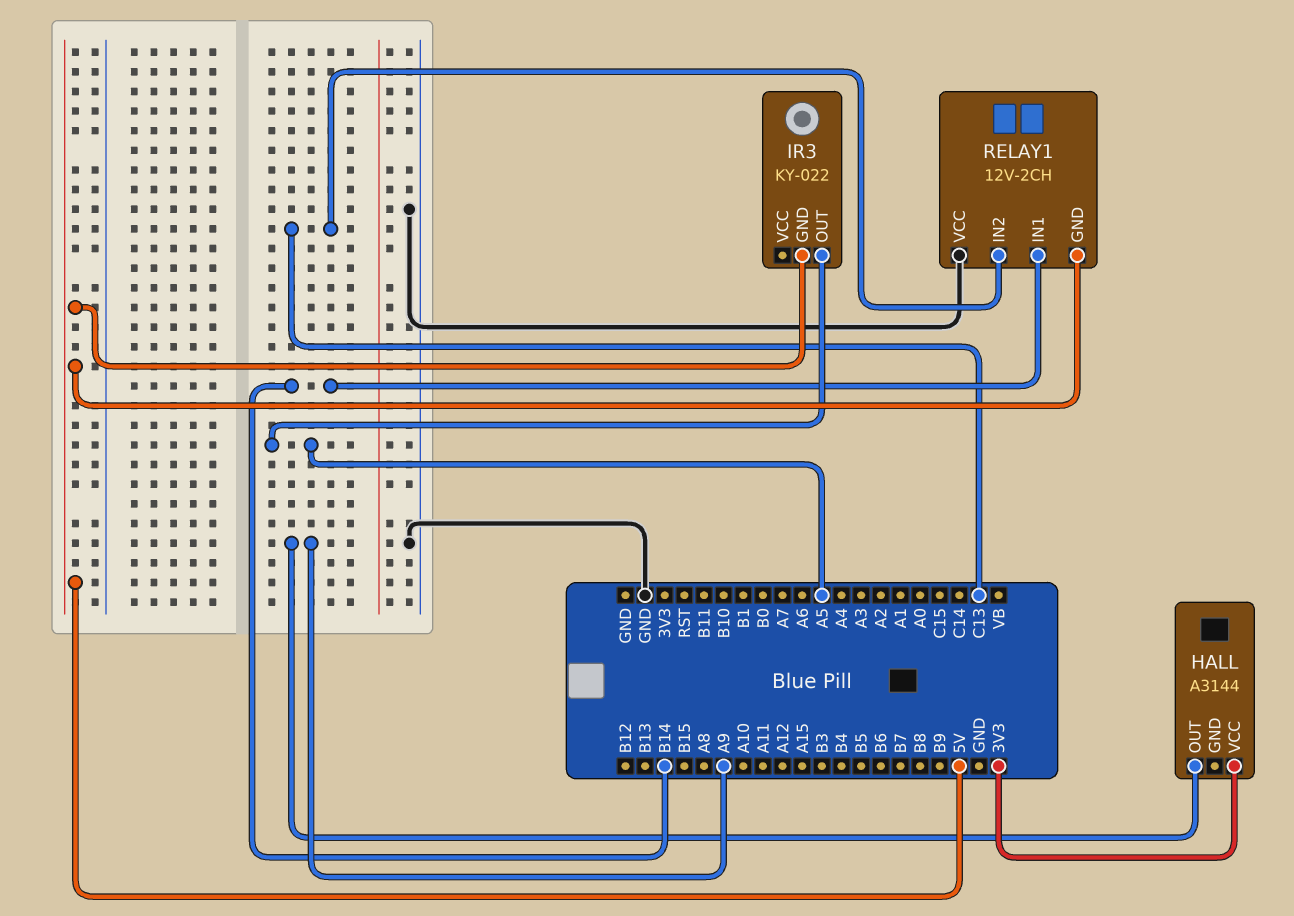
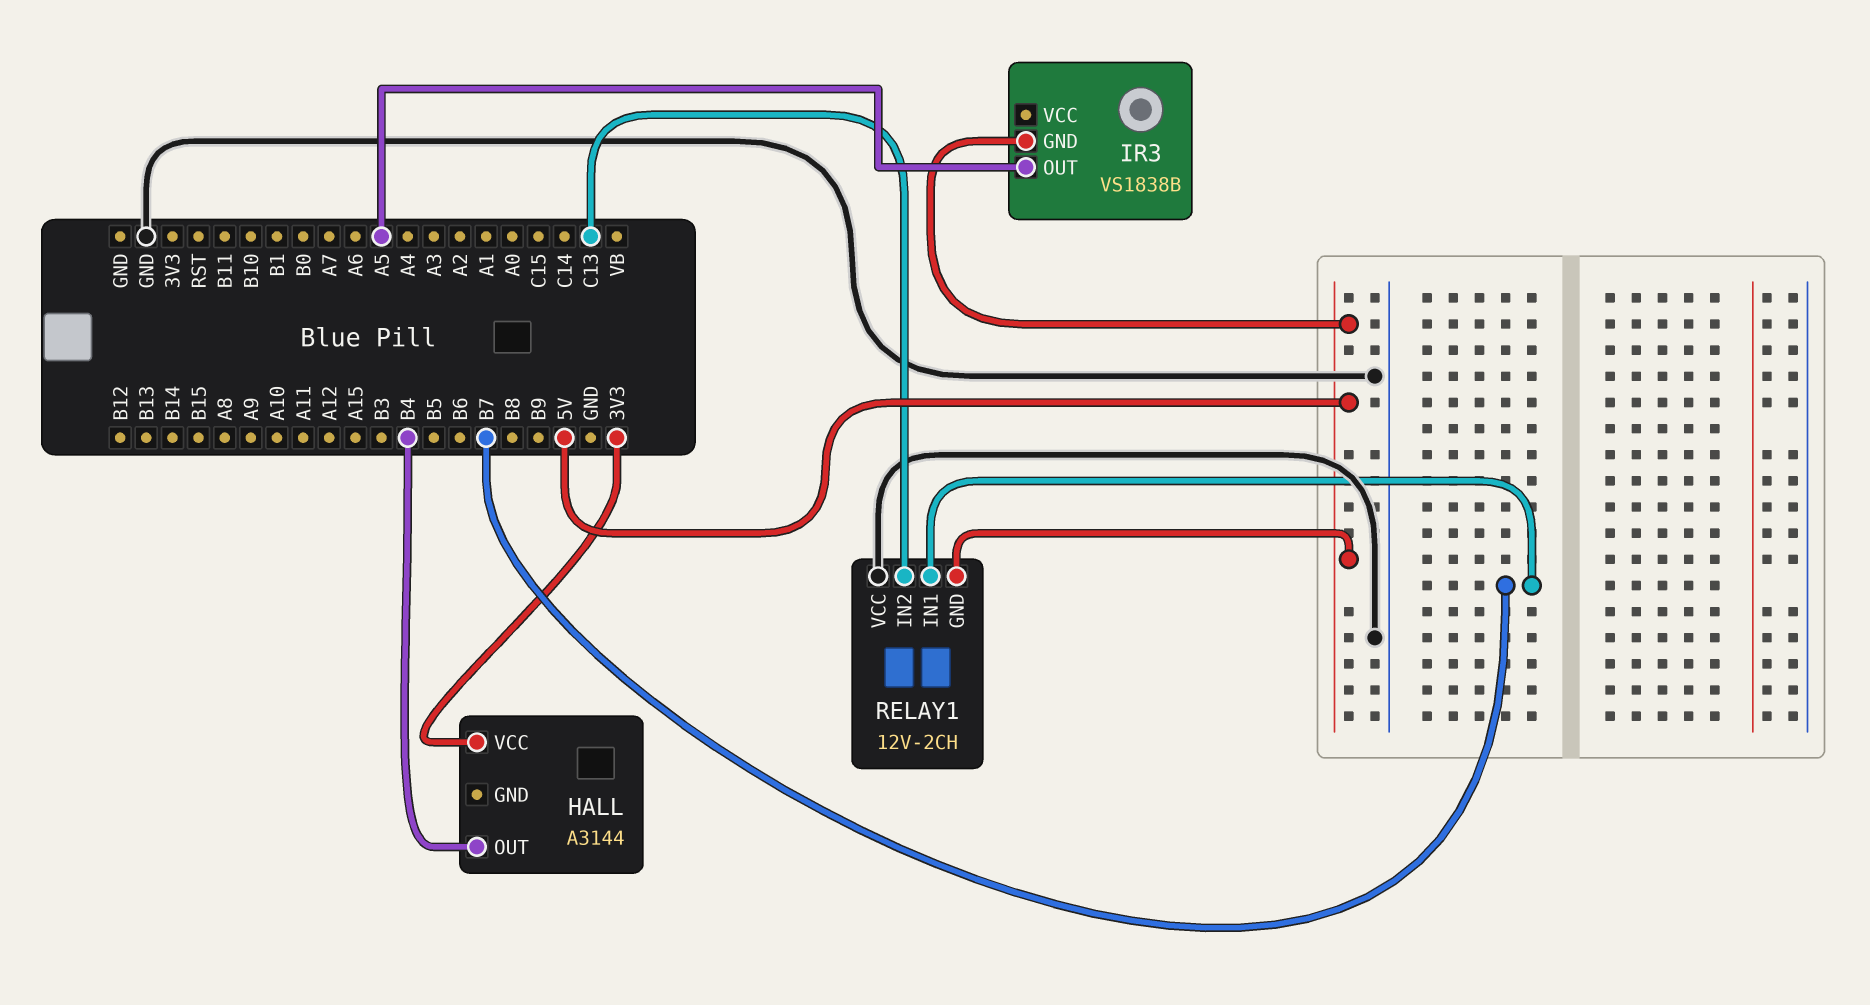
HALL pin OUT: A9 -> B4
IR3: KY-022 -> VS1838B
RELAY1 pin IN1: B14 -> B7

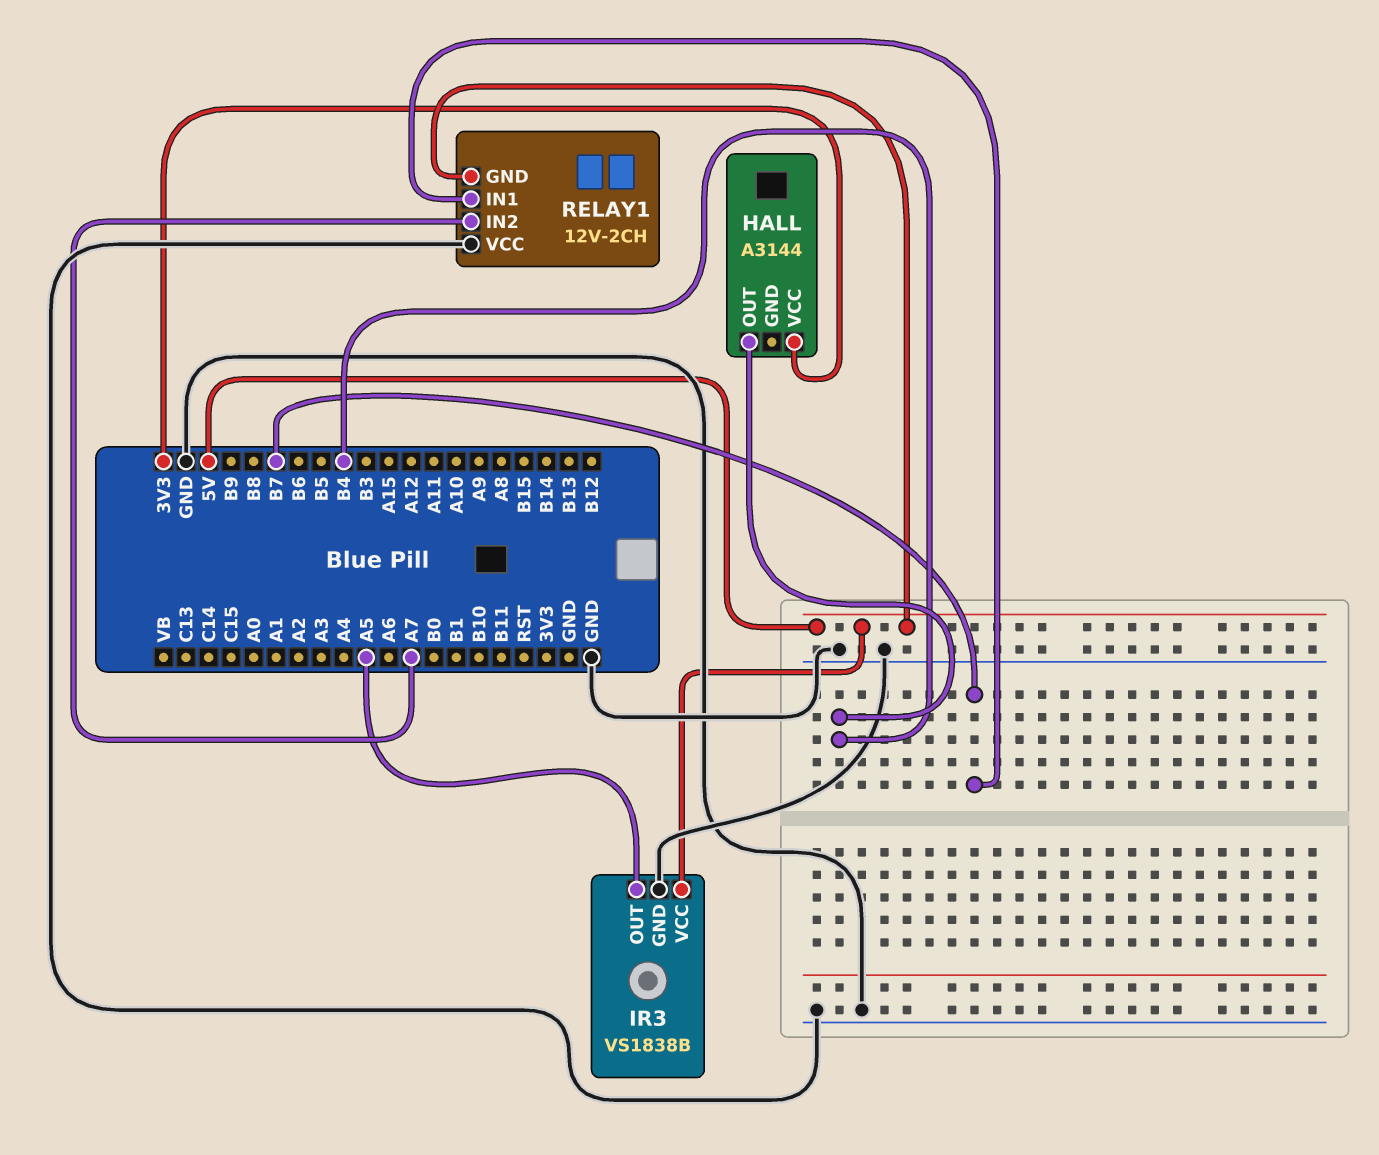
IR3 pin GND: 5V -> GND
IR3 pin VCC: none -> 5V
RELAY1 pin IN2: C13 -> A7

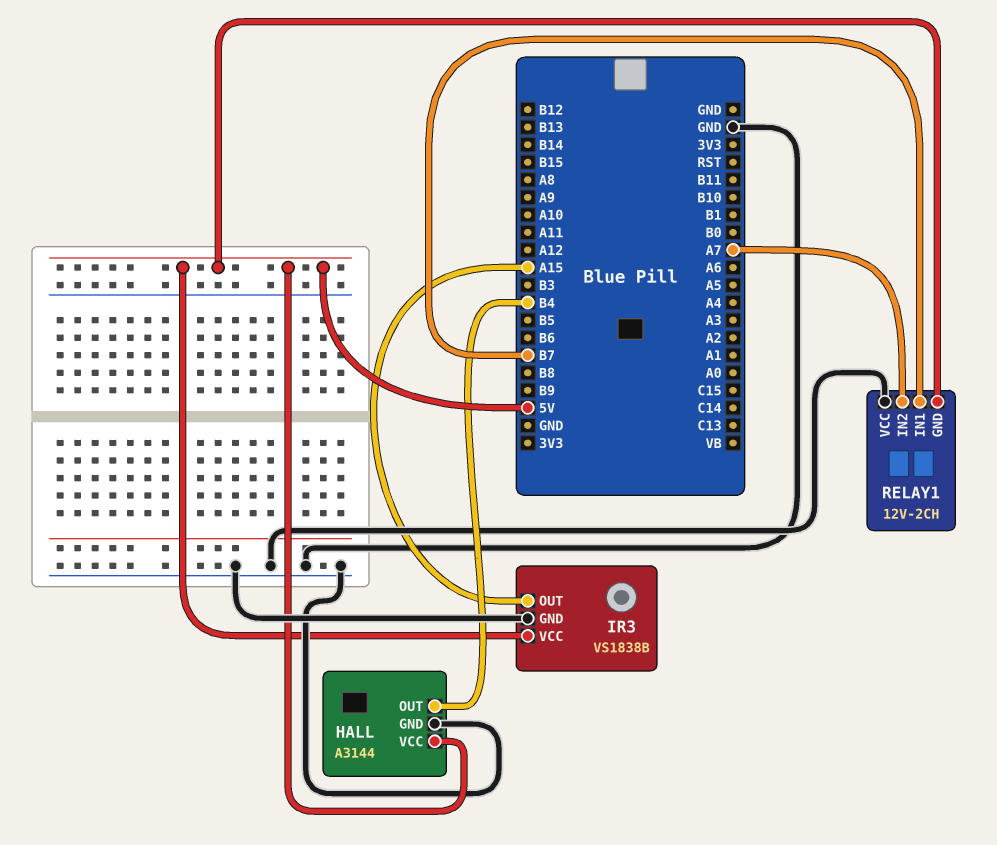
HALL pin GND: none -> GND
HALL pin VCC: 3V3 -> 5V
IR3 pin OUT: A5 -> A15

